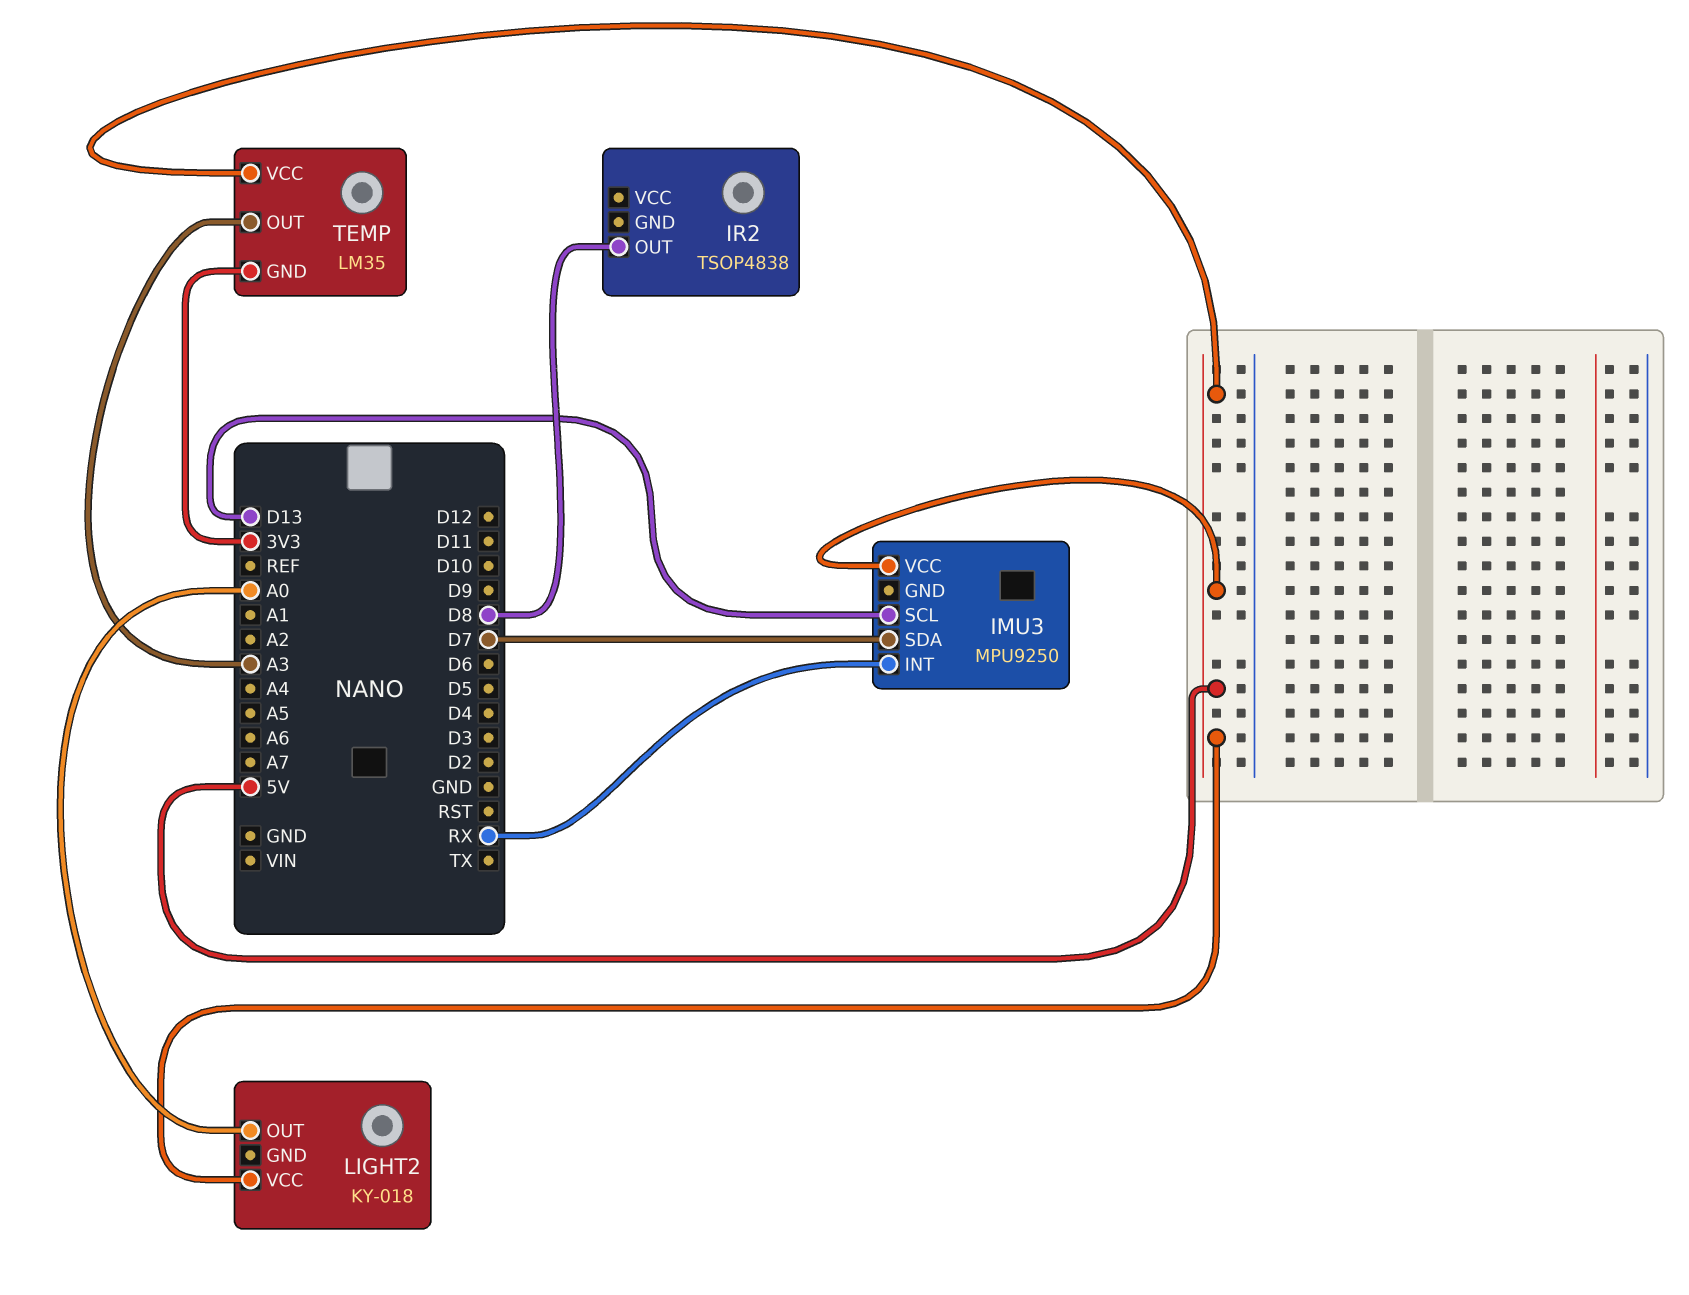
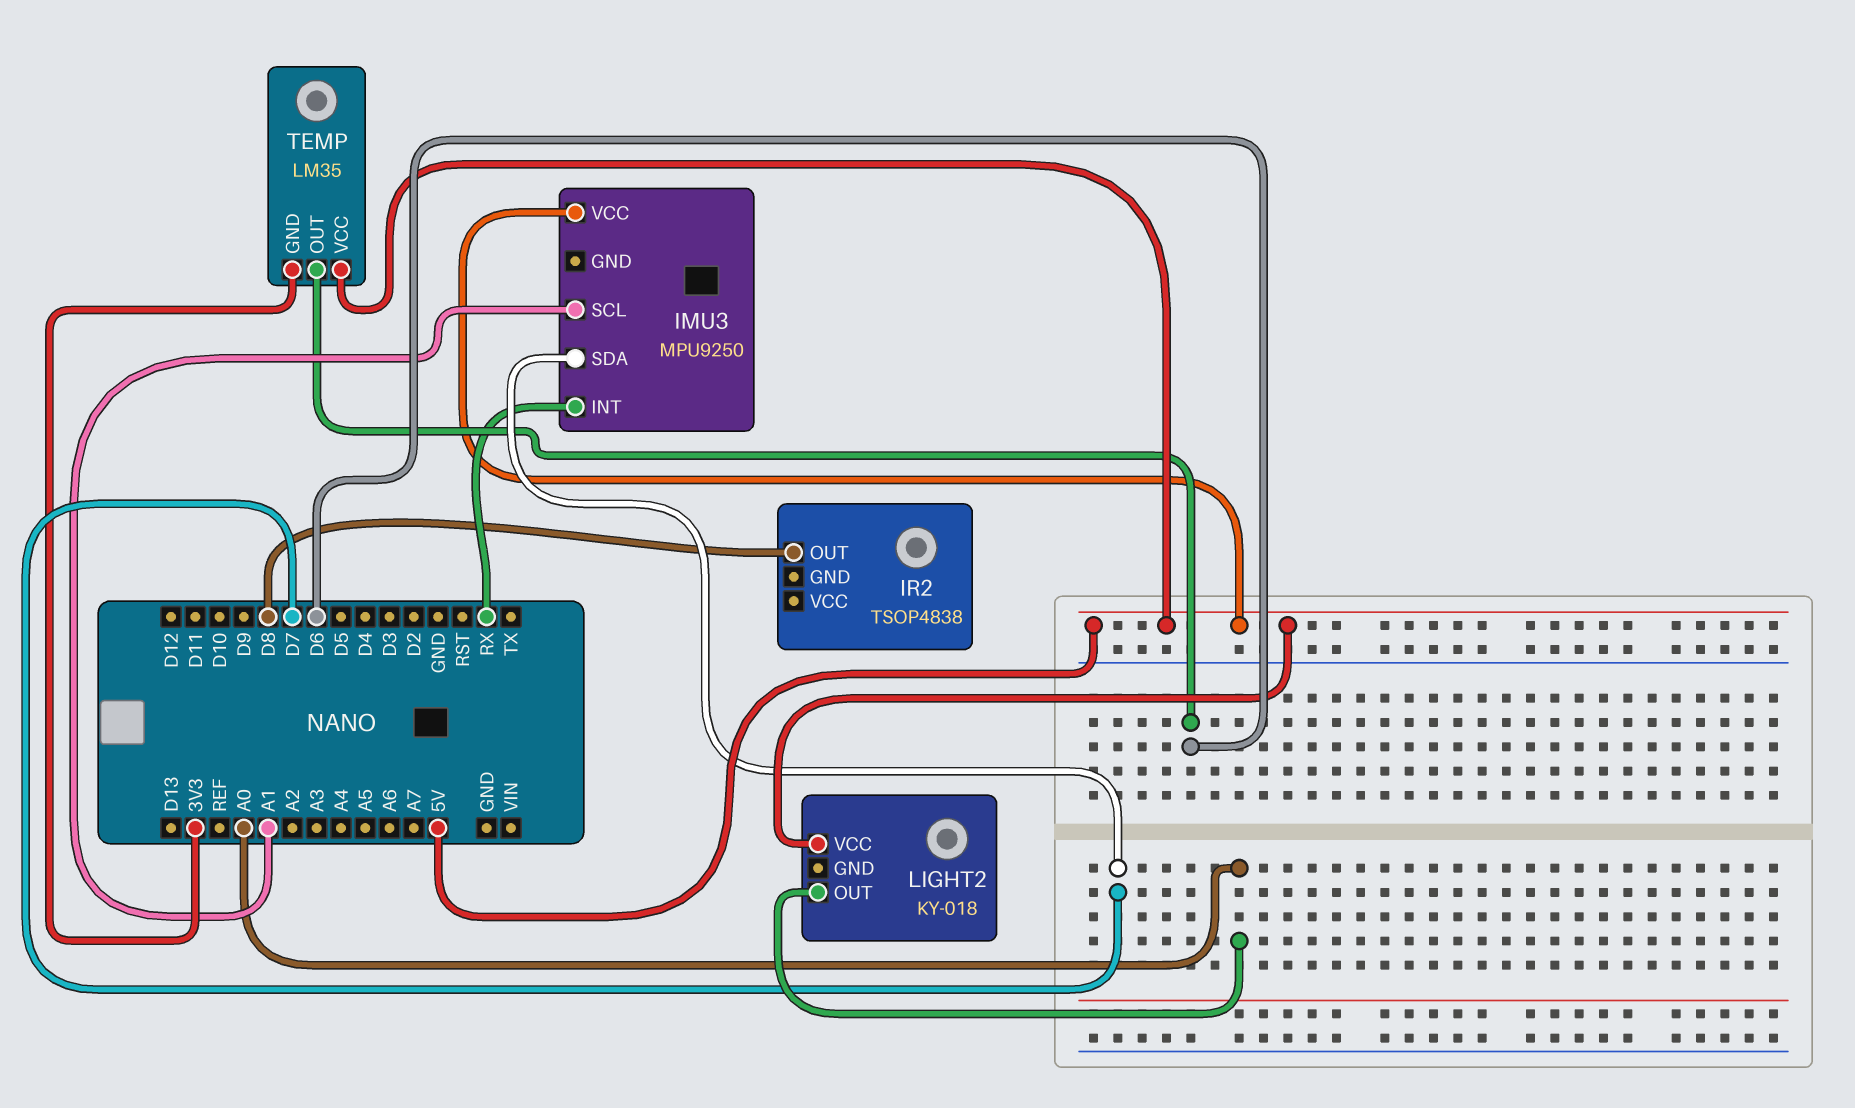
IMU3 pin SCL: D13 -> A1
TEMP pin OUT: A3 -> D6

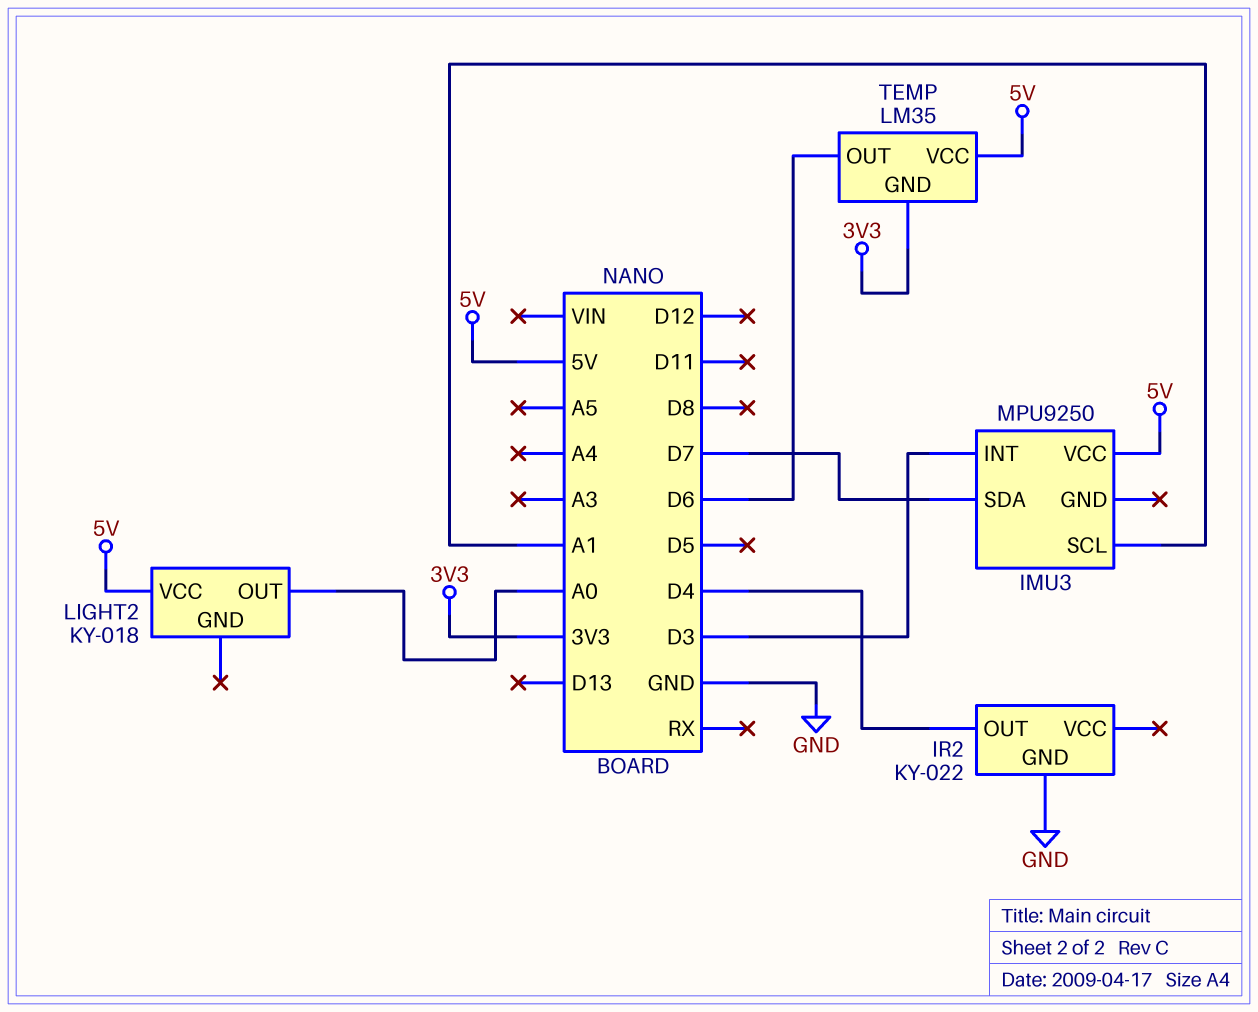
IMU3 pin INT: RX -> D3
IR2: TSOP4838 -> KY-022
IR2 pin GND: none -> GND
IR2 pin OUT: D8 -> D4

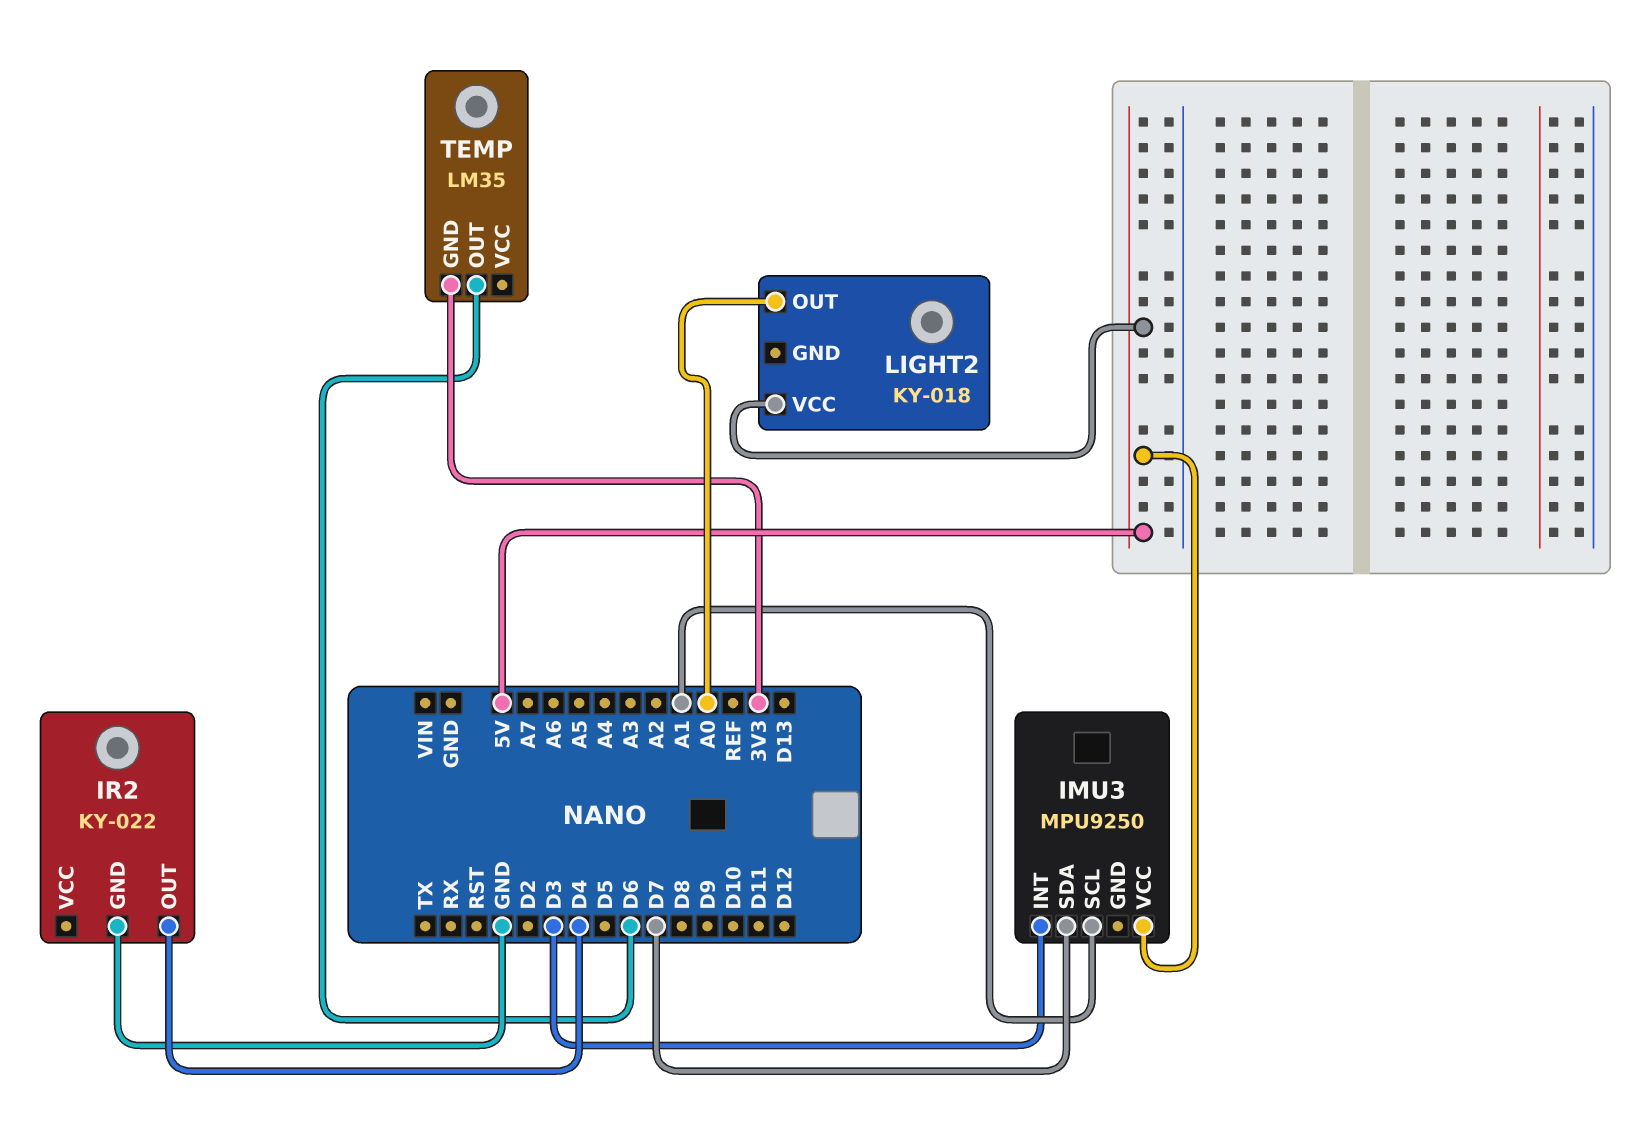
TEMP pin VCC: 5V -> none

